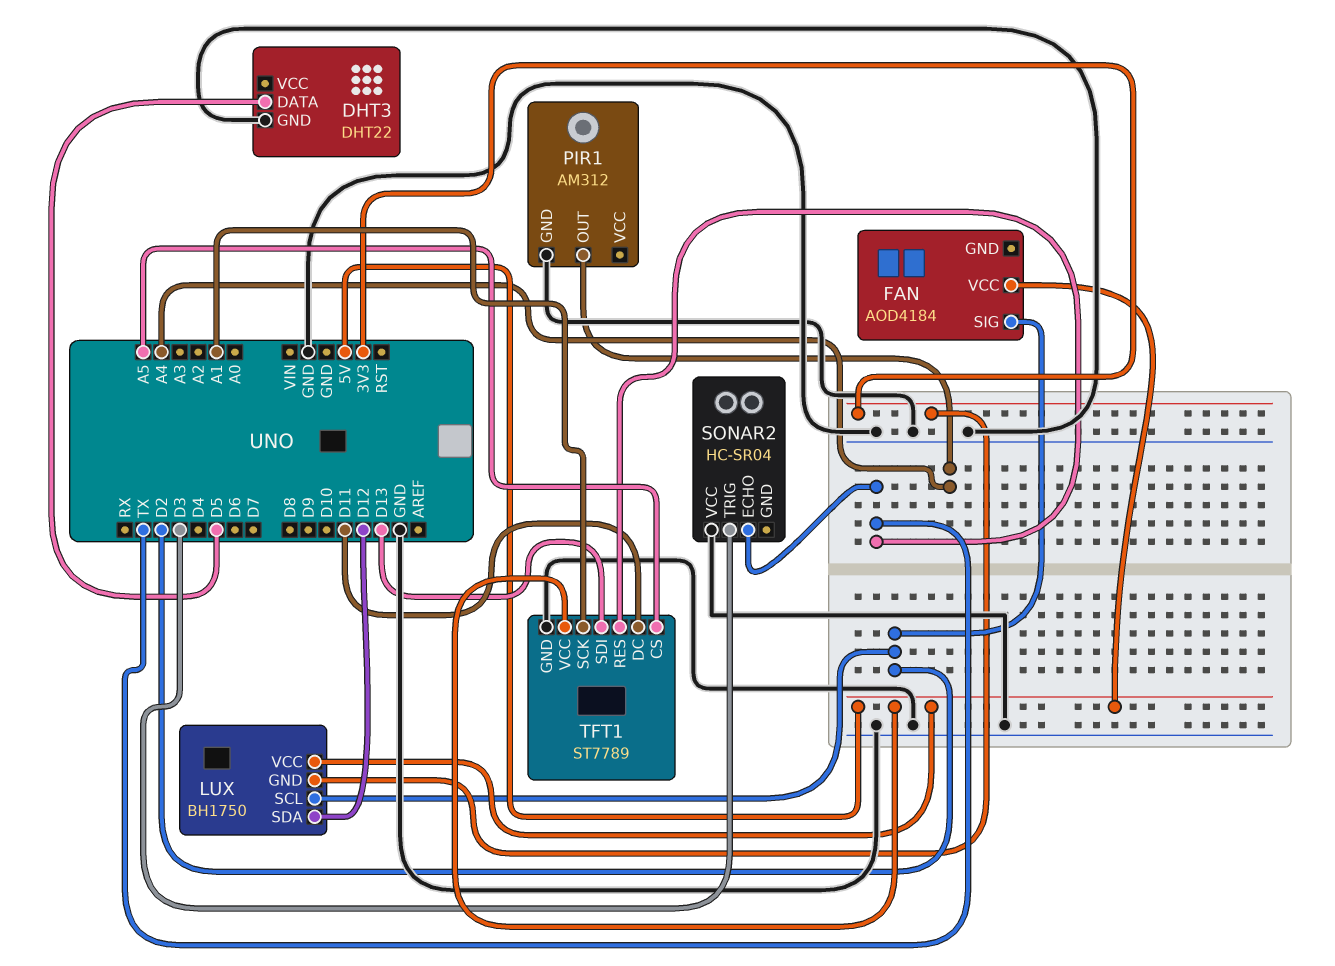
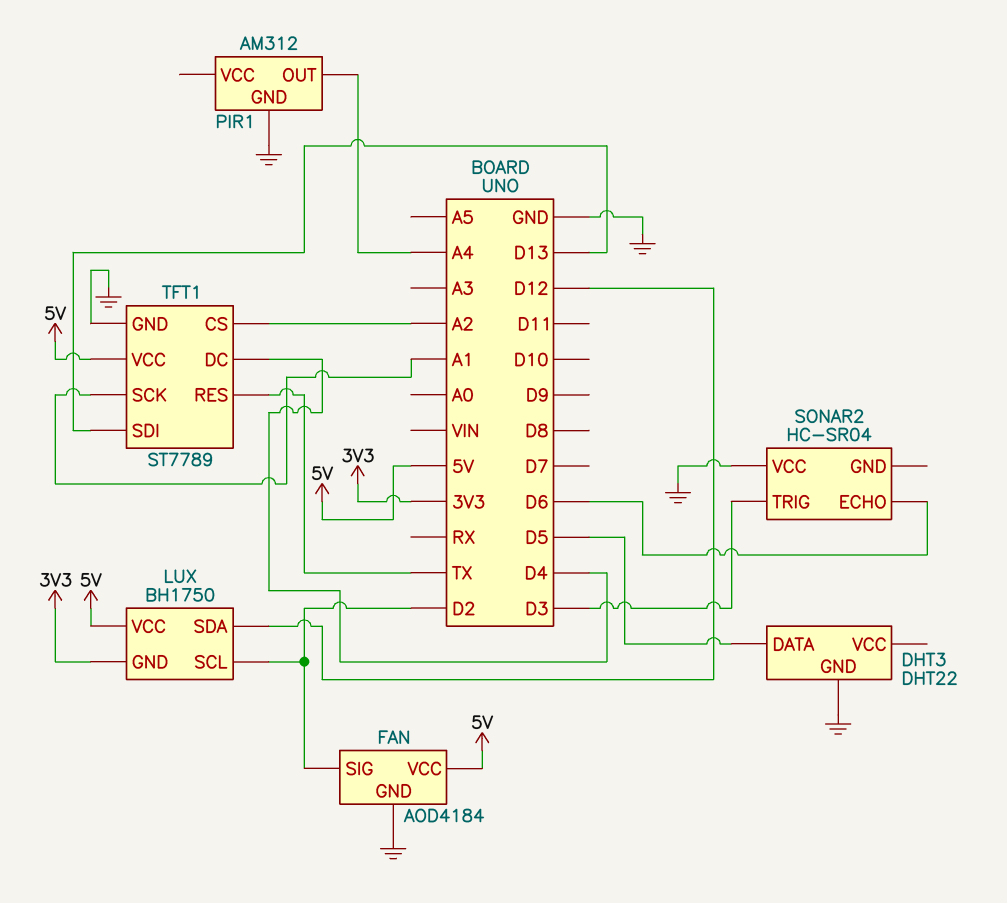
FAN pin GND: none -> GND
SONAR2 pin ECHO: TX -> D6
TFT1 pin CS: A5 -> A2
TFT1 pin DC: D11 -> D4

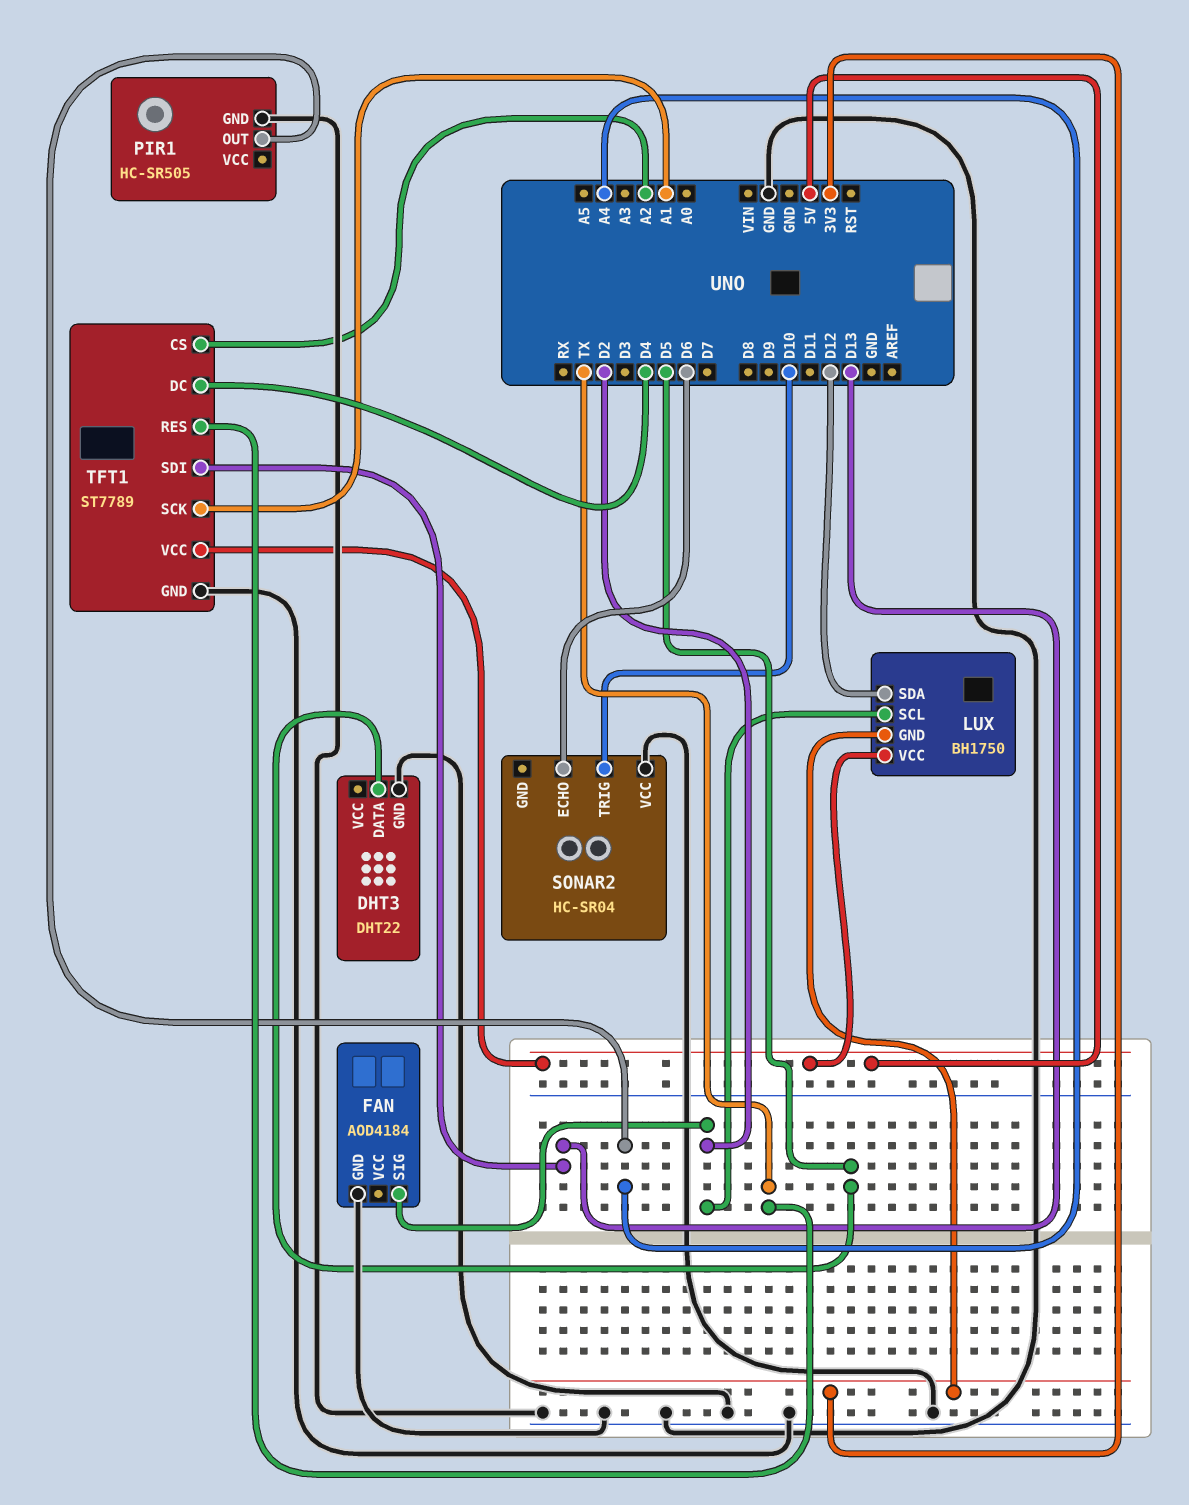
FAN pin VCC: 5V -> none
PIR1: AM312 -> HC-SR505
SONAR2 pin TRIG: D3 -> D10

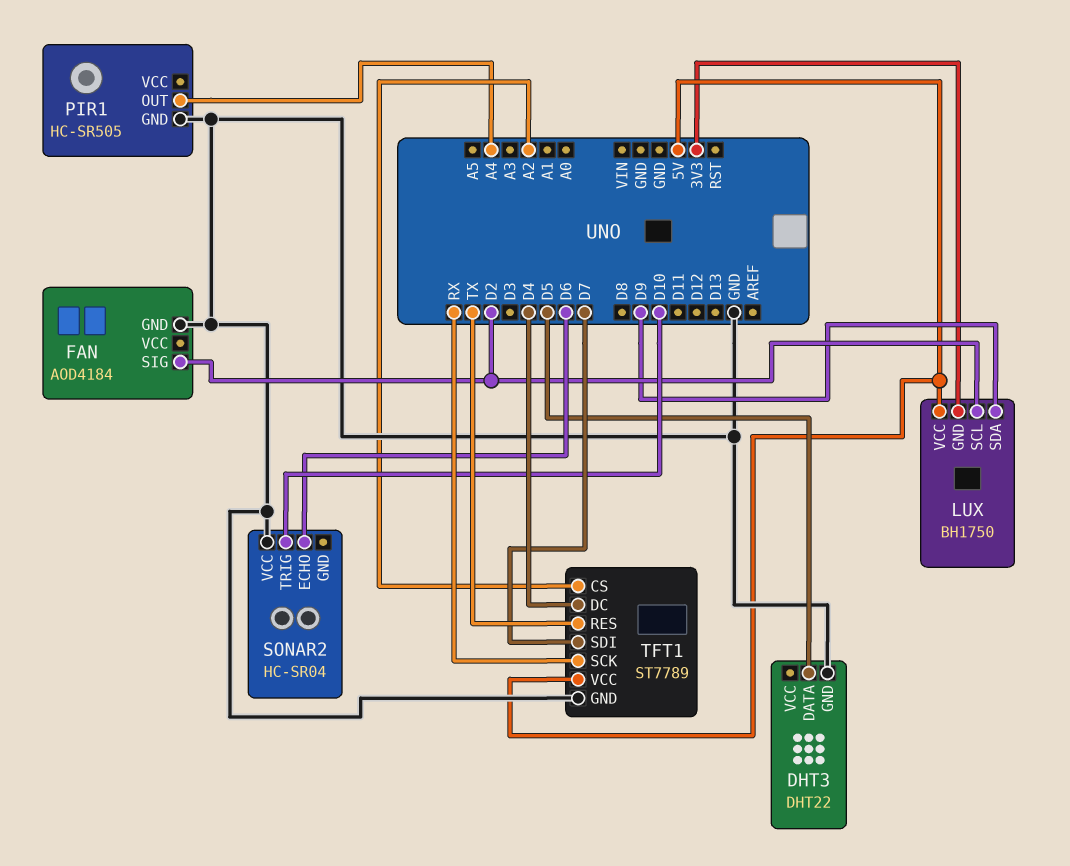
LUX pin SDA: D12 -> D9
TFT1 pin SCK: A1 -> RX
TFT1 pin SDI: D13 -> D7

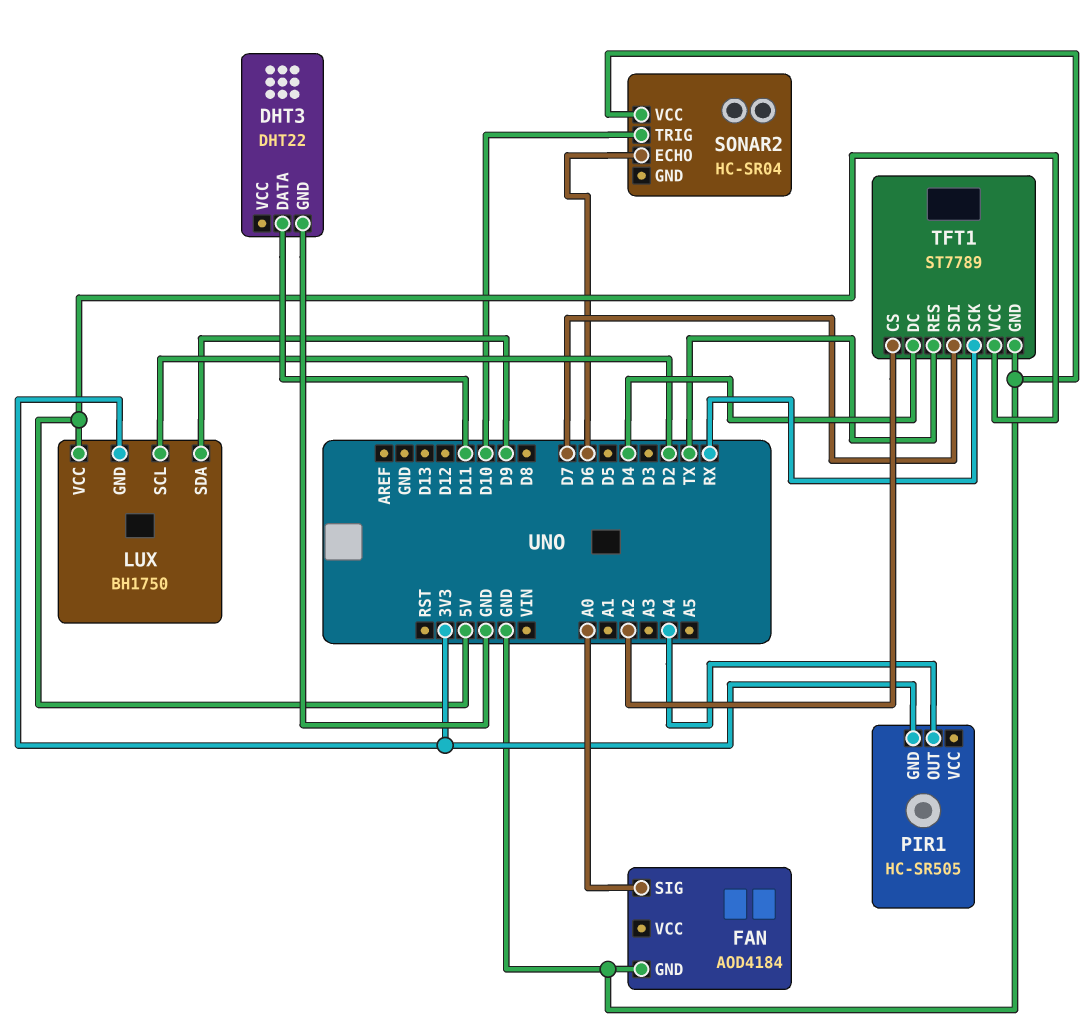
DHT3 pin DATA: D5 -> D11
FAN pin SIG: D2 -> A0
PIR1 pin GND: GND -> 3V3

